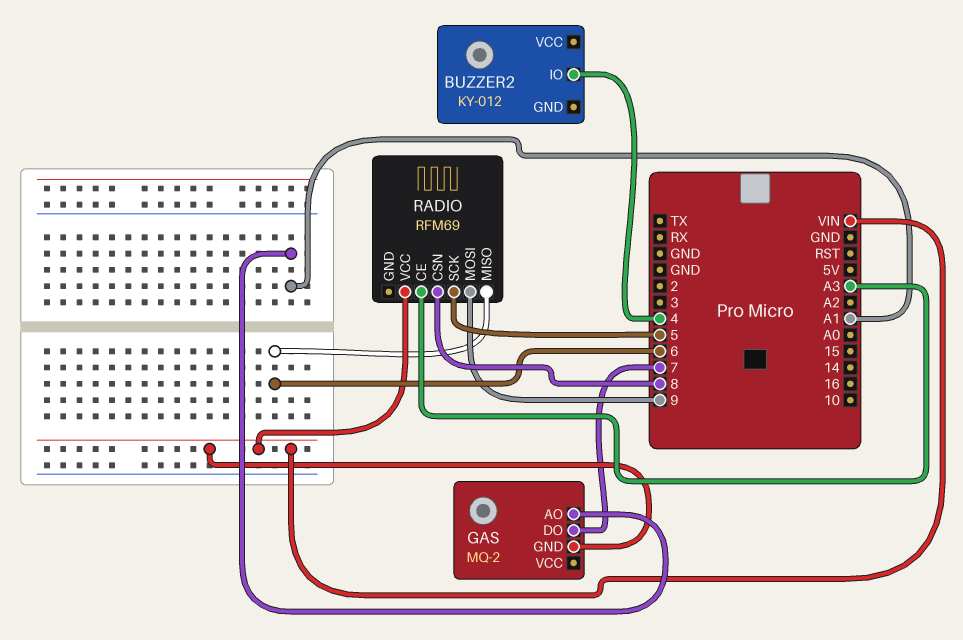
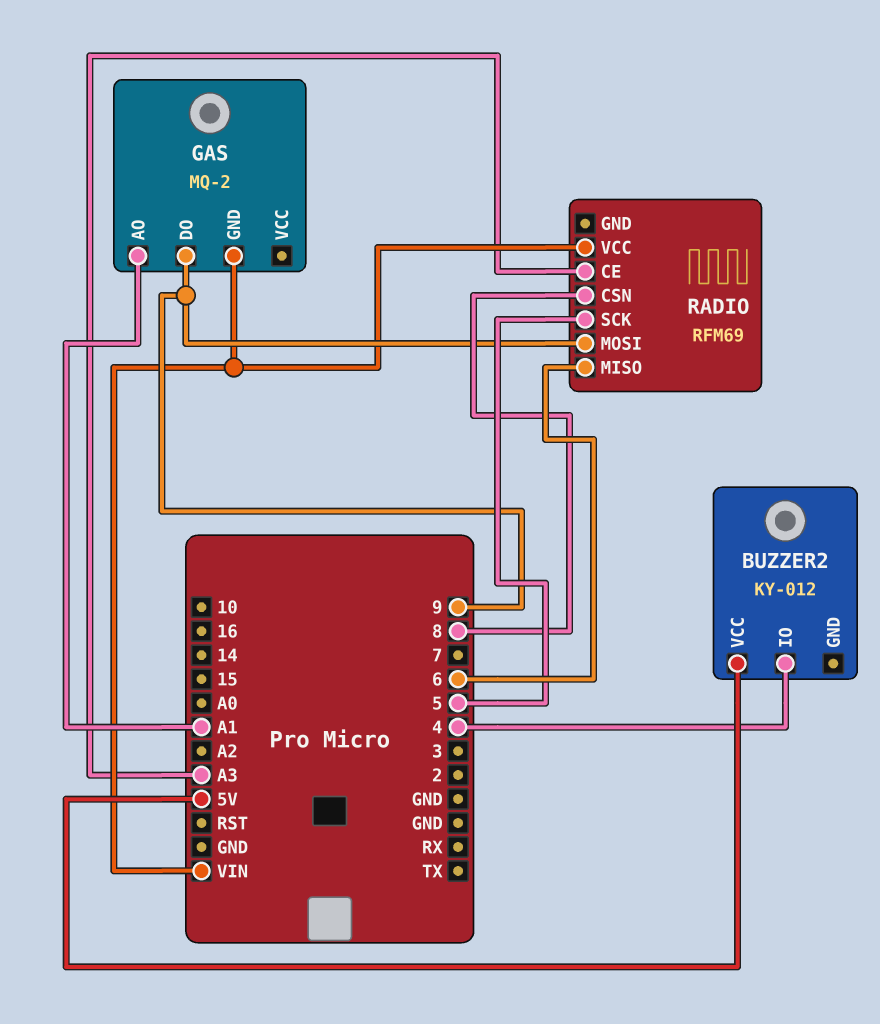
BUZZER2 pin VCC: none -> 5V
GAS pin DO: 7 -> 9

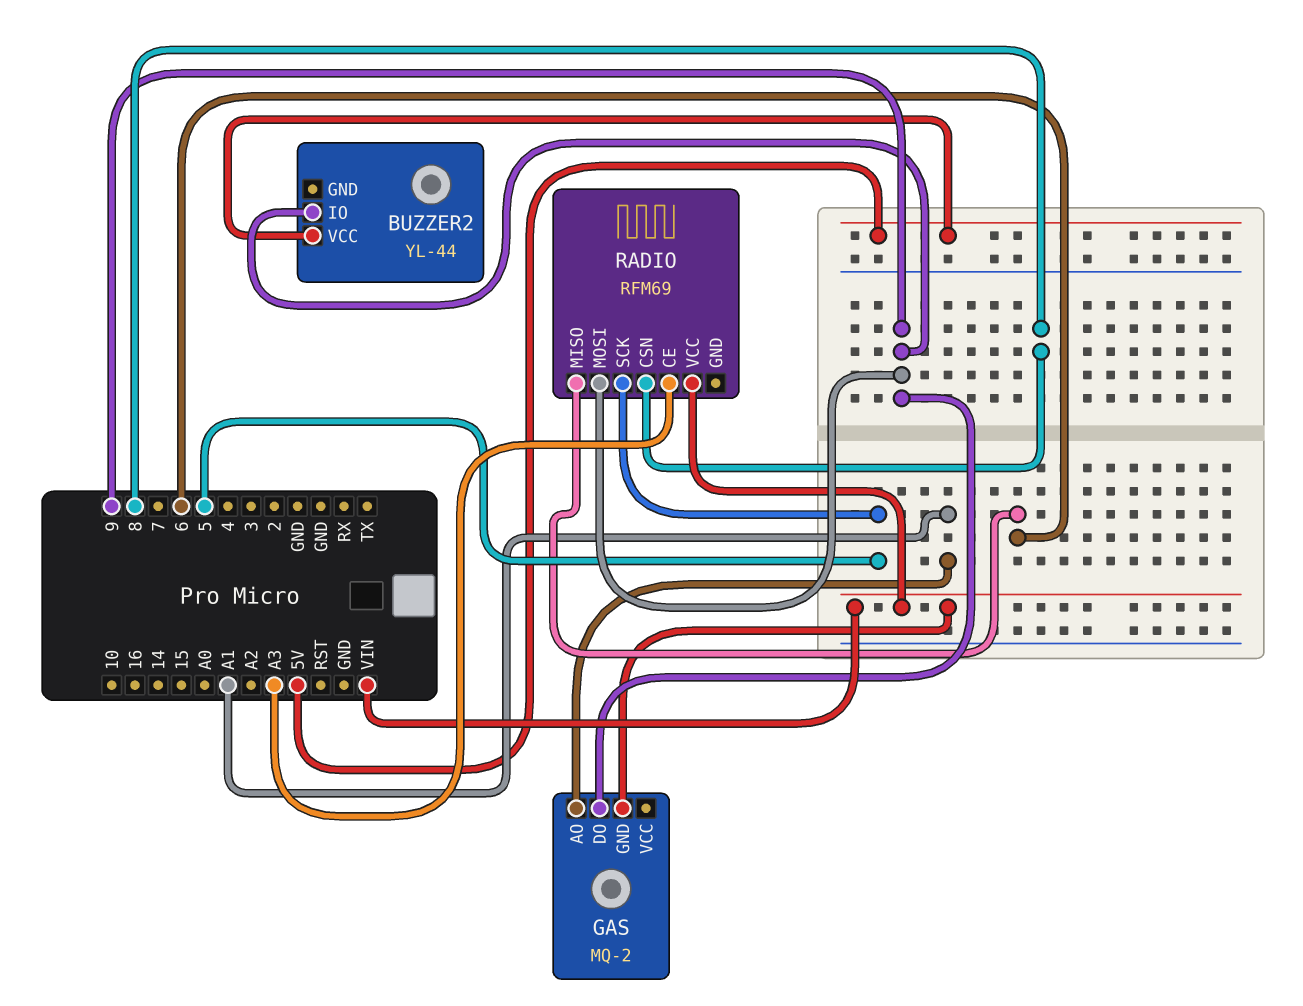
BUZZER2: KY-012 -> YL-44
BUZZER2 pin IO: 4 -> 9

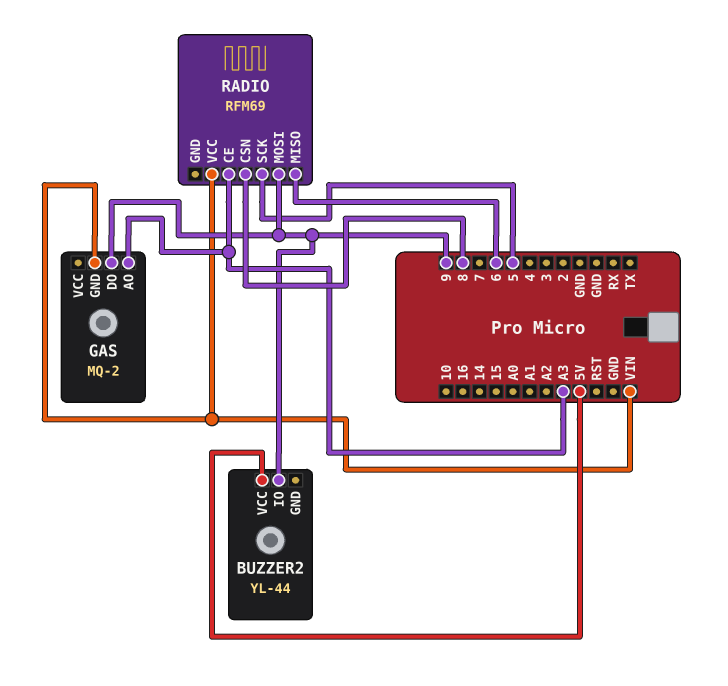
GAS pin AO: A1 -> A3

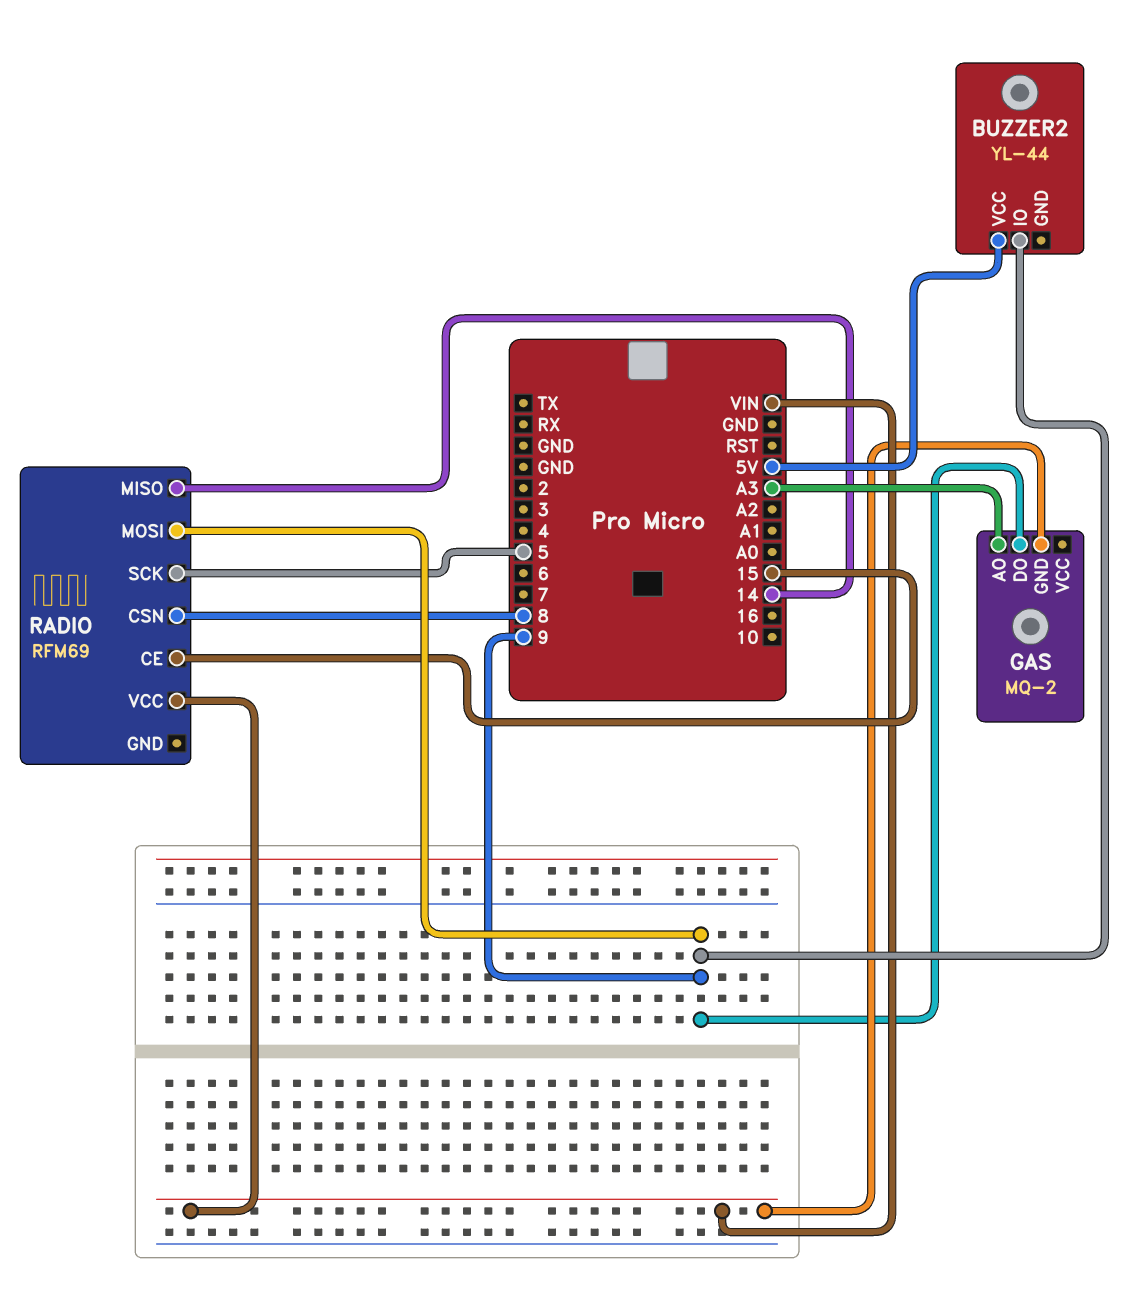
RADIO pin CE: A3 -> 15
RADIO pin MISO: 6 -> 14

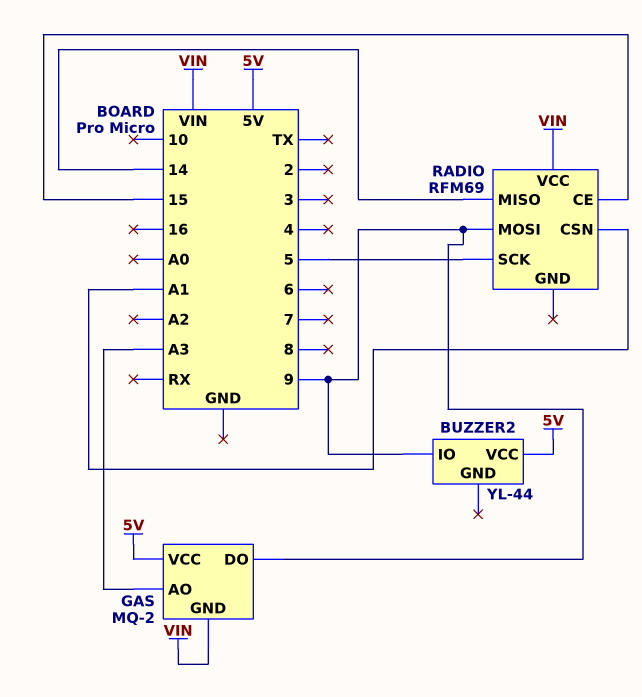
GAS pin VCC: none -> 5V
RADIO pin CSN: 8 -> A1

